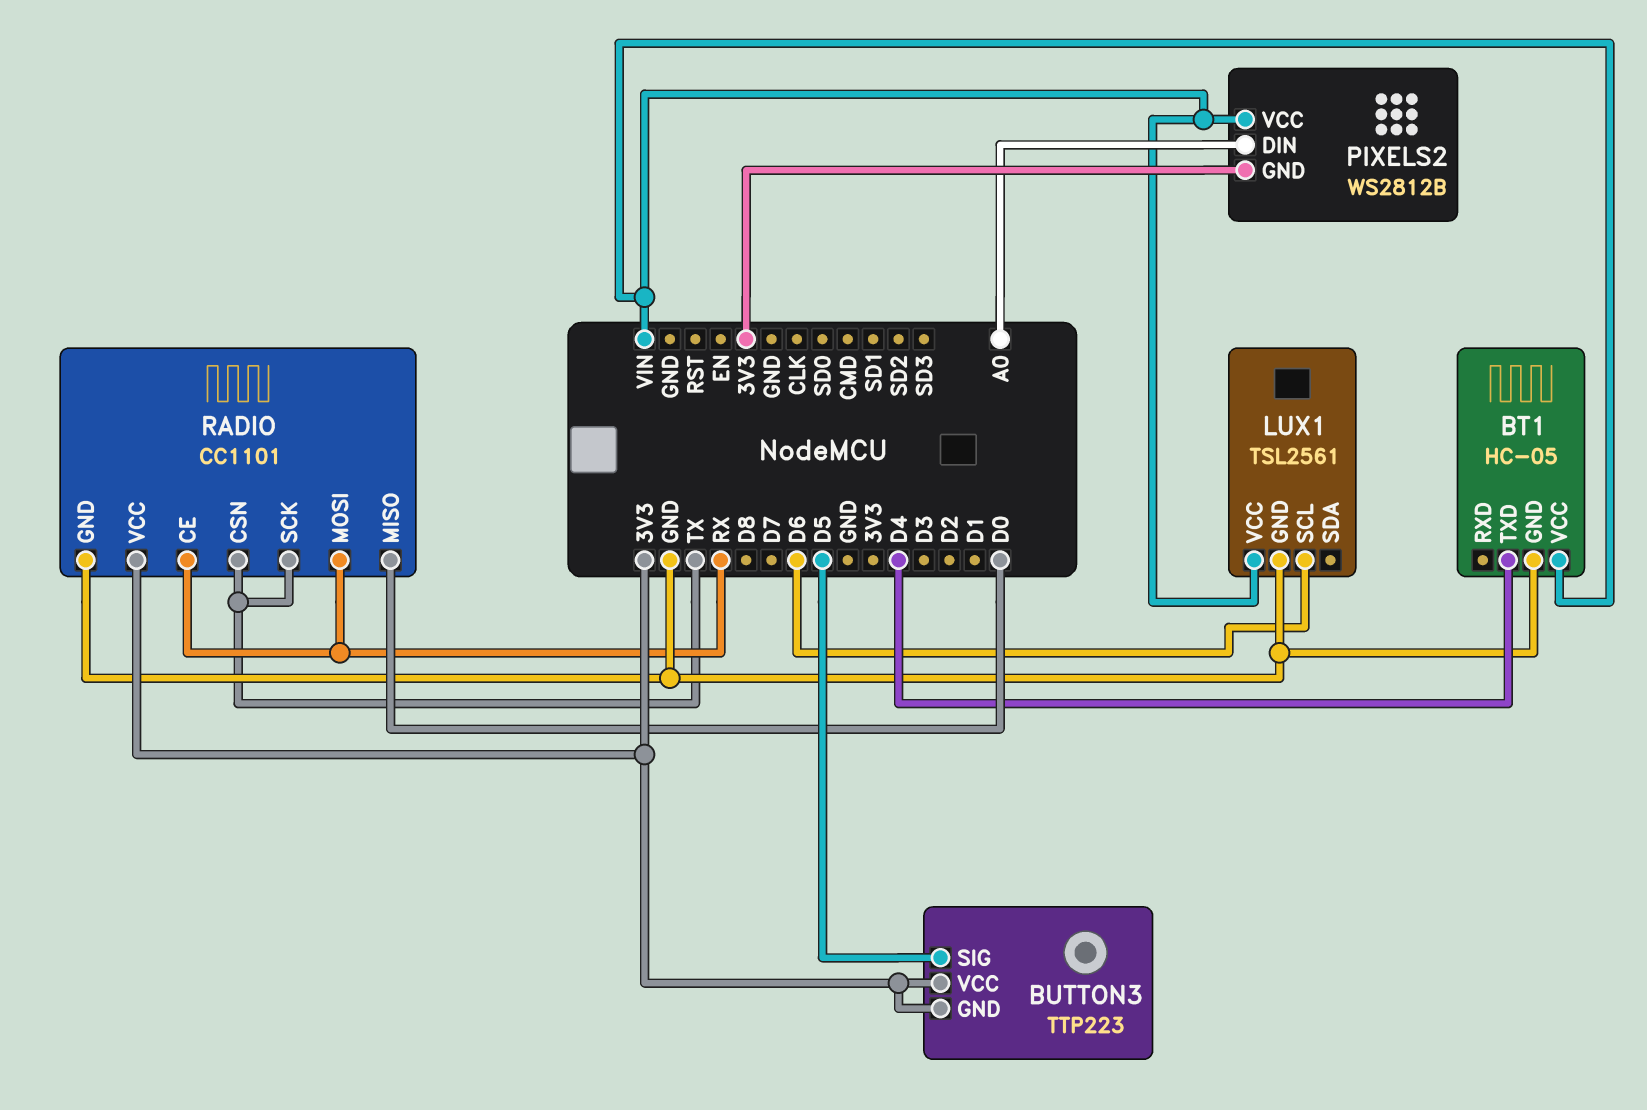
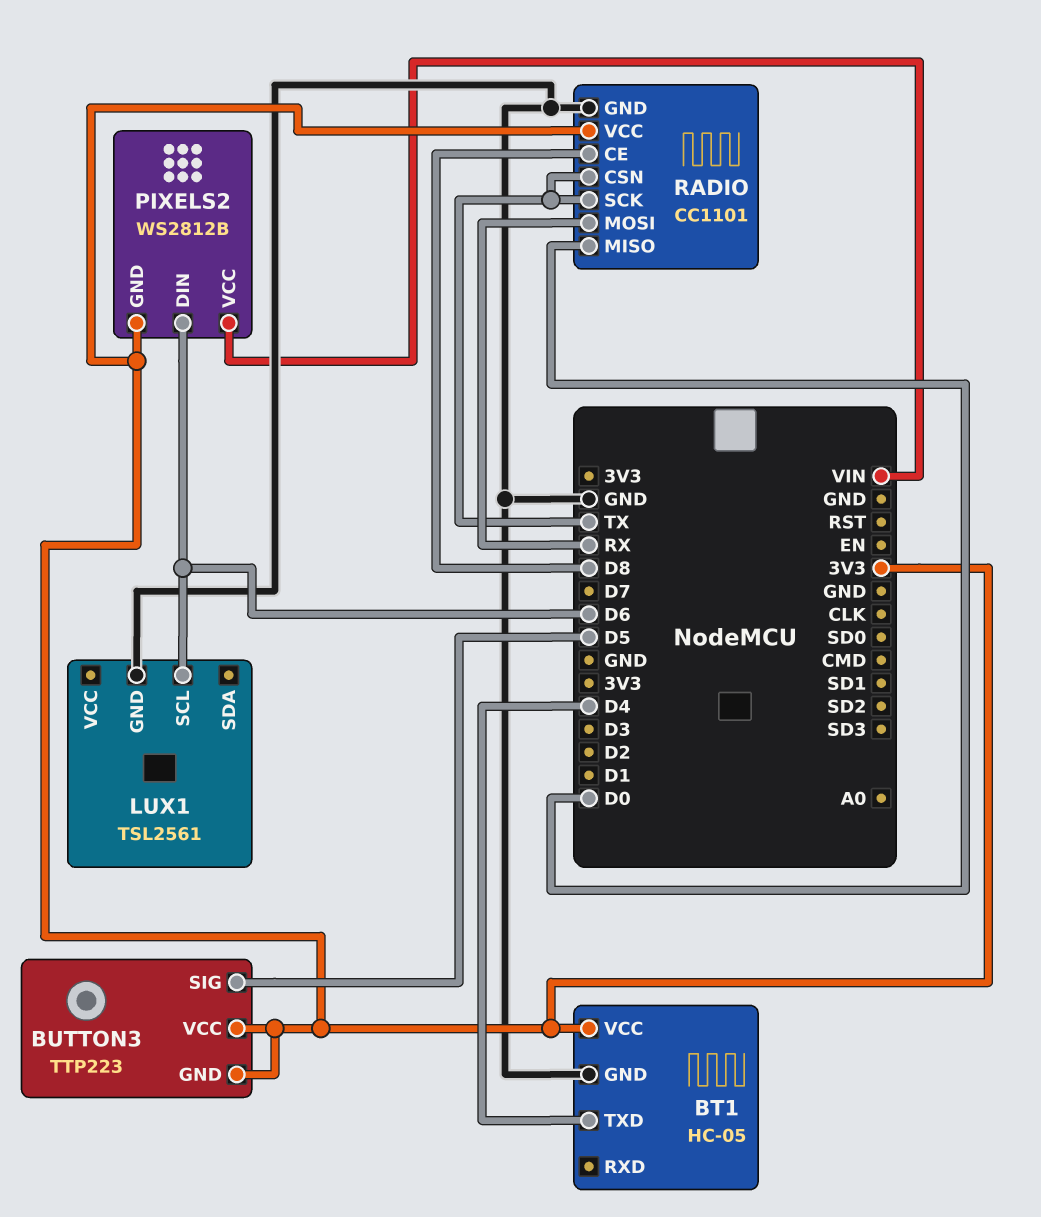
BT1 pin VCC: VIN -> 3V3
LUX1 pin VCC: VIN -> none
PIXELS2 pin DIN: A0 -> D6
RADIO pin CE: RX -> D8

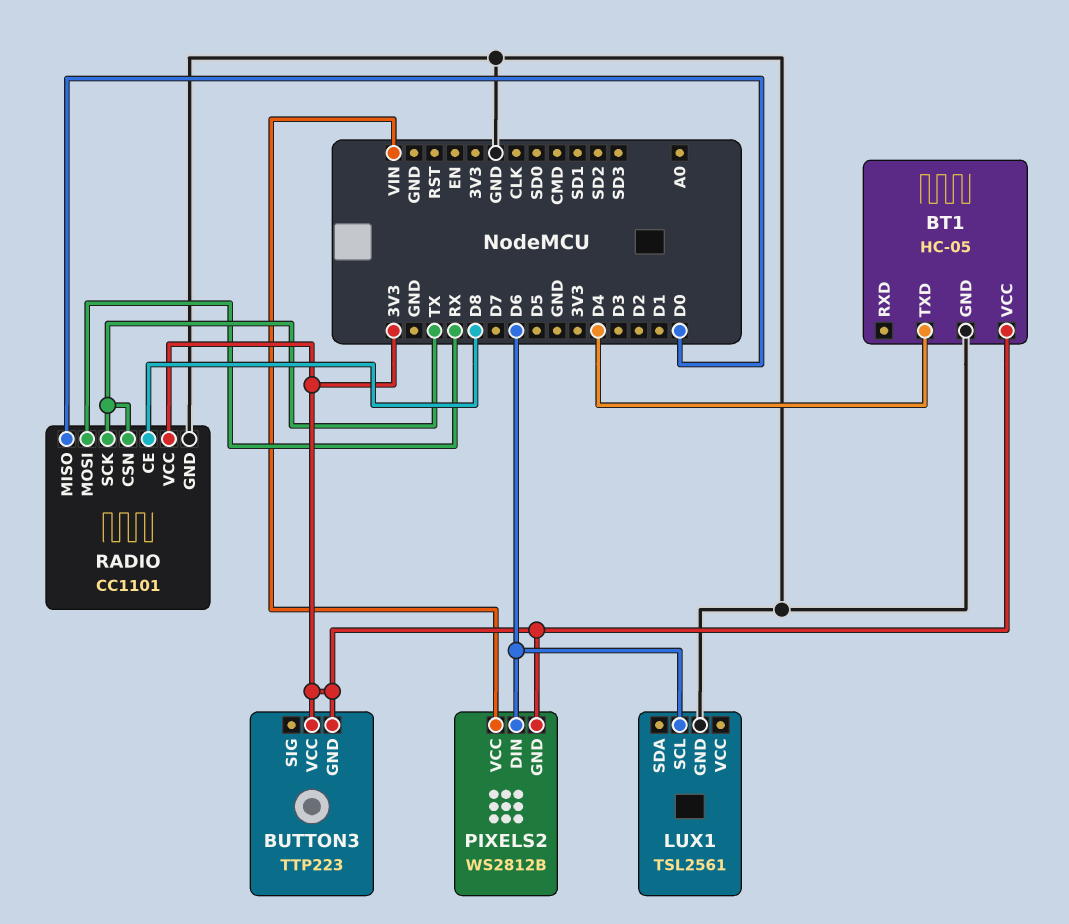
BUTTON3 pin SIG: D5 -> none

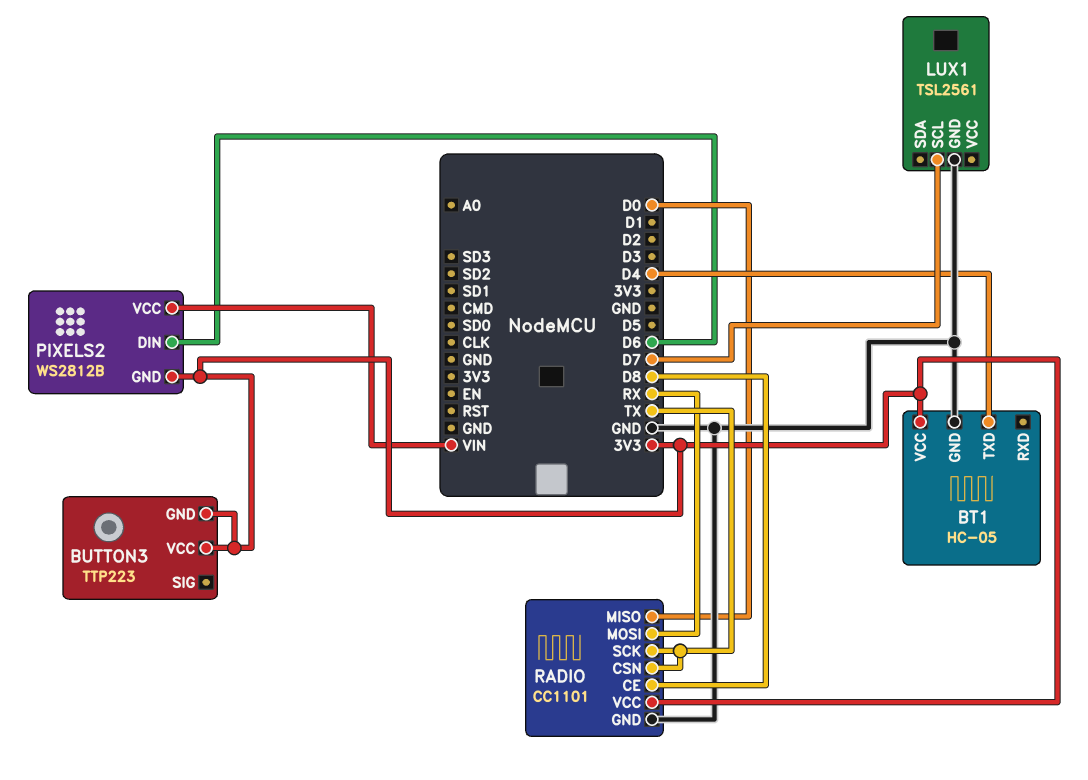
LUX1 pin SCL: D6 -> D7

